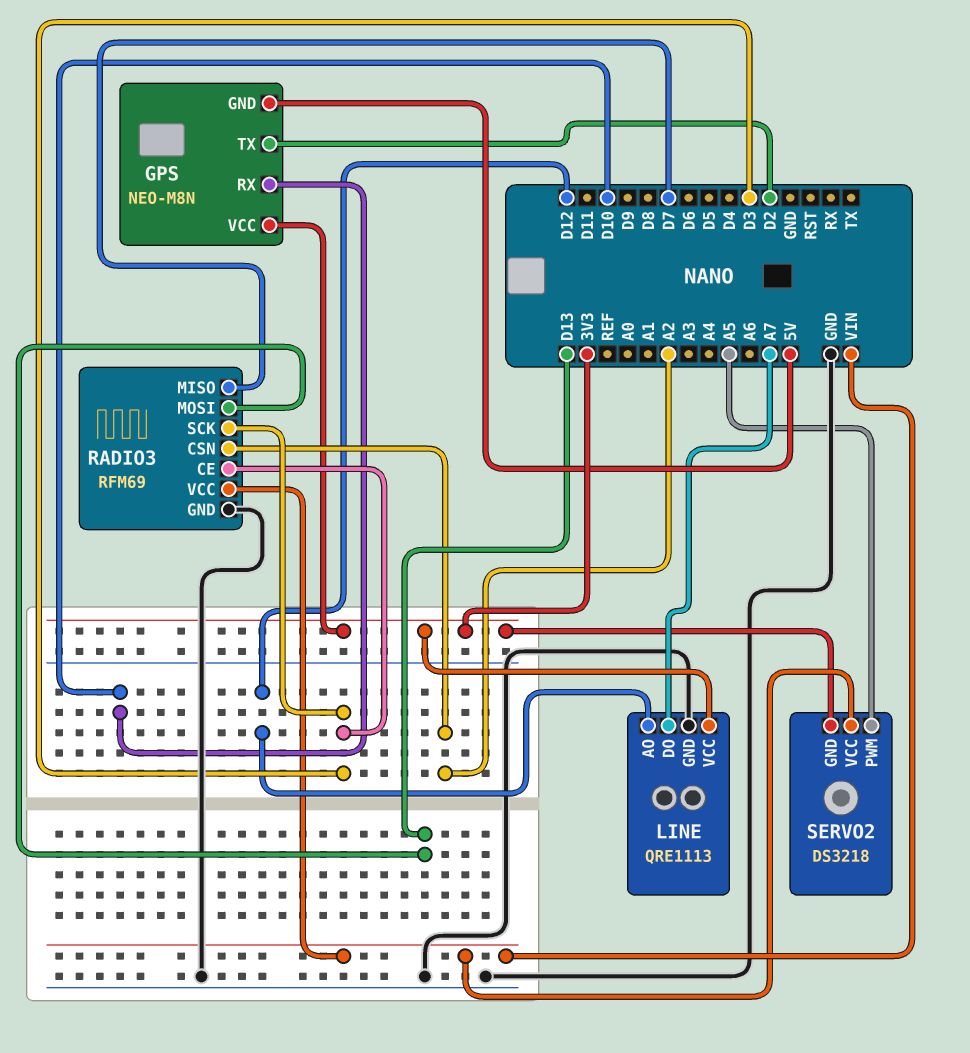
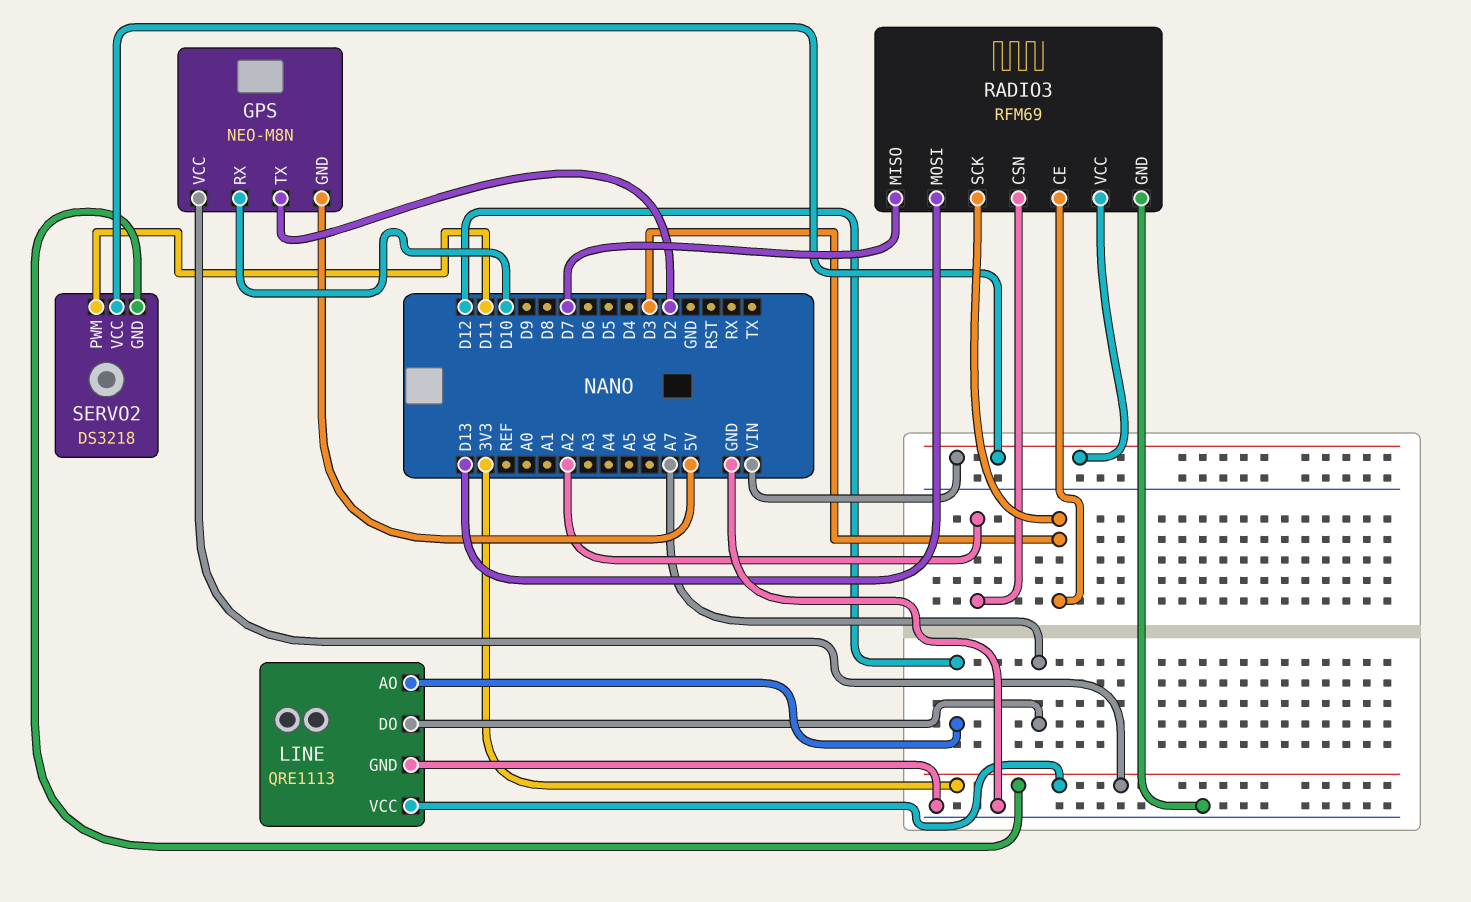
SERVO2 pin PWM: A5 -> D11

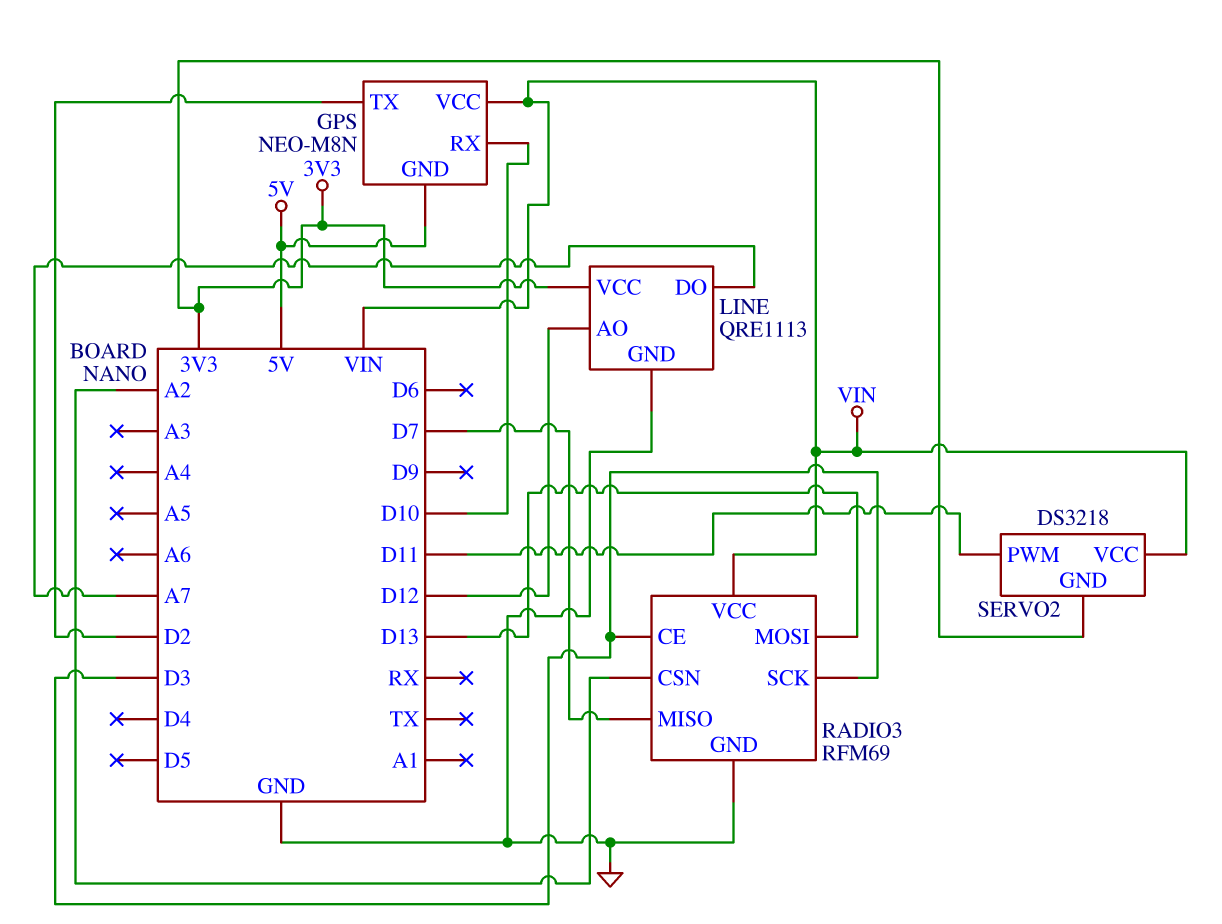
GPS pin VCC: 3V3 -> VIN

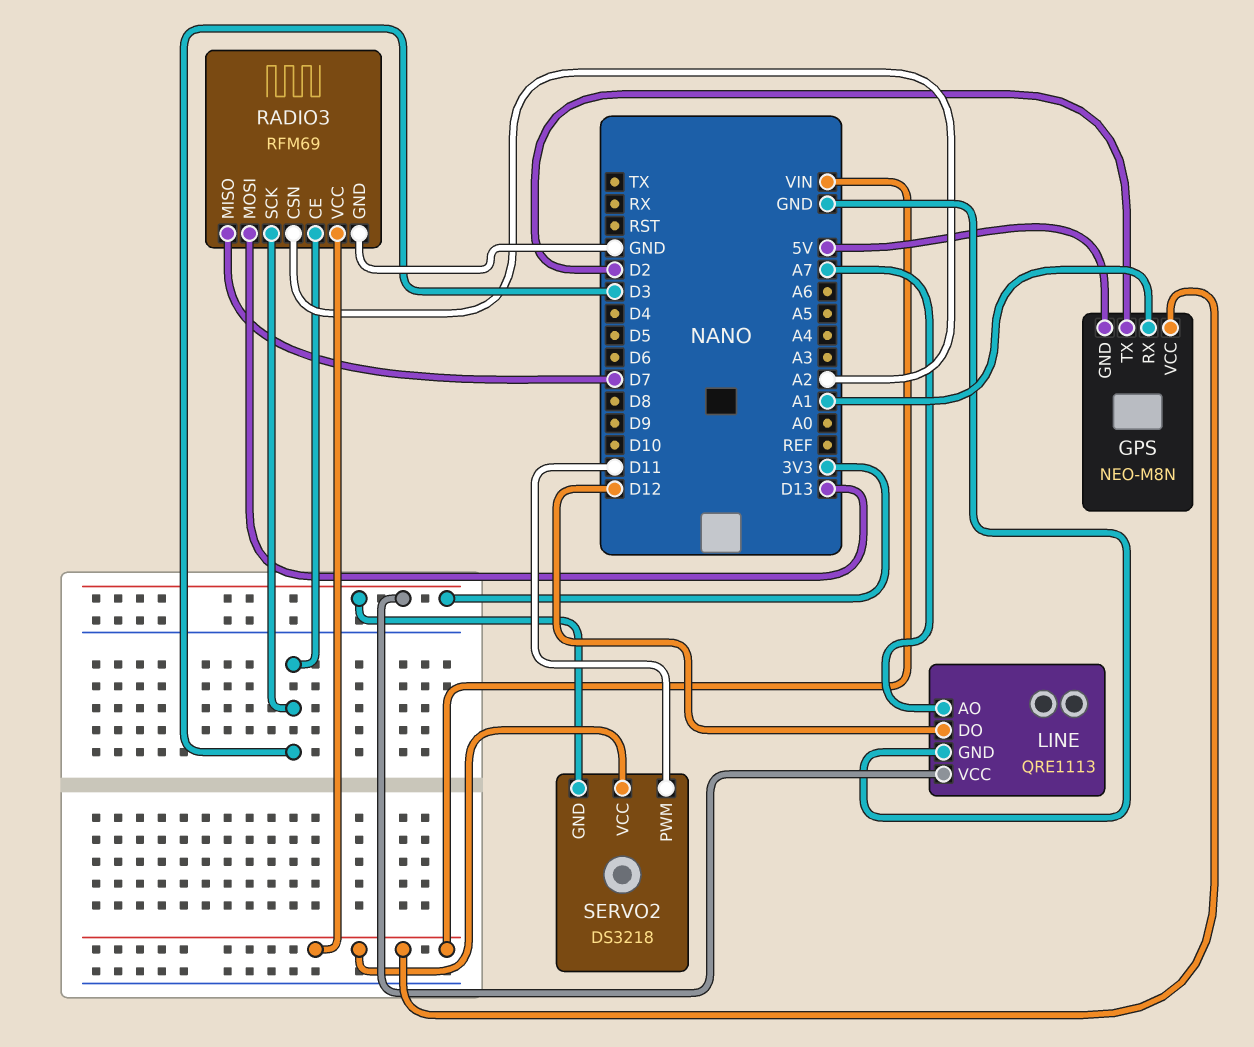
GPS pin RX: D10 -> A1
LINE pin AO: D12 -> A7
LINE pin DO: A7 -> D12

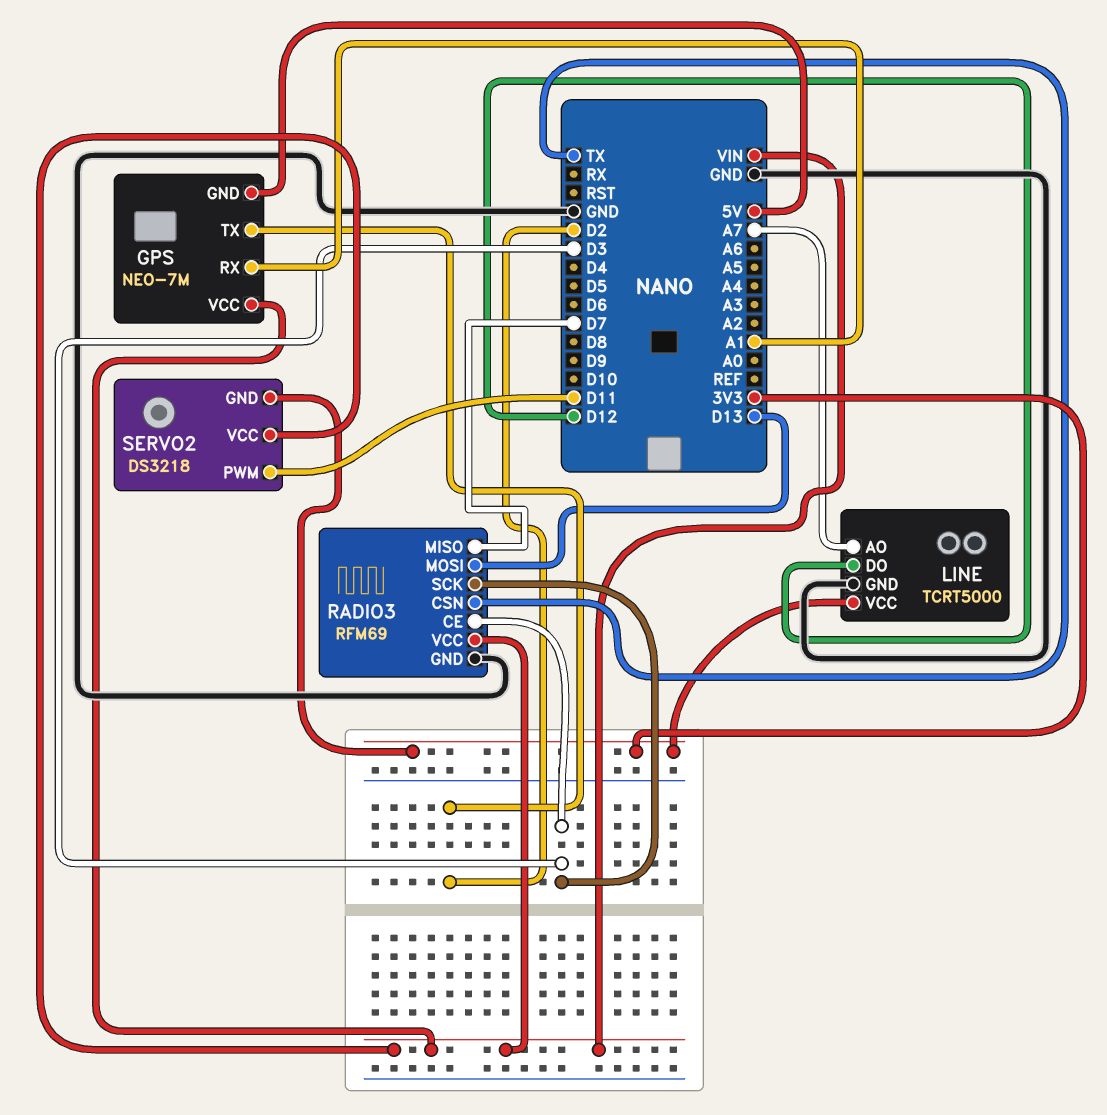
GPS: NEO-M8N -> NEO-7M
LINE: QRE1113 -> TCRT5000
RADIO3 pin CSN: A2 -> TX

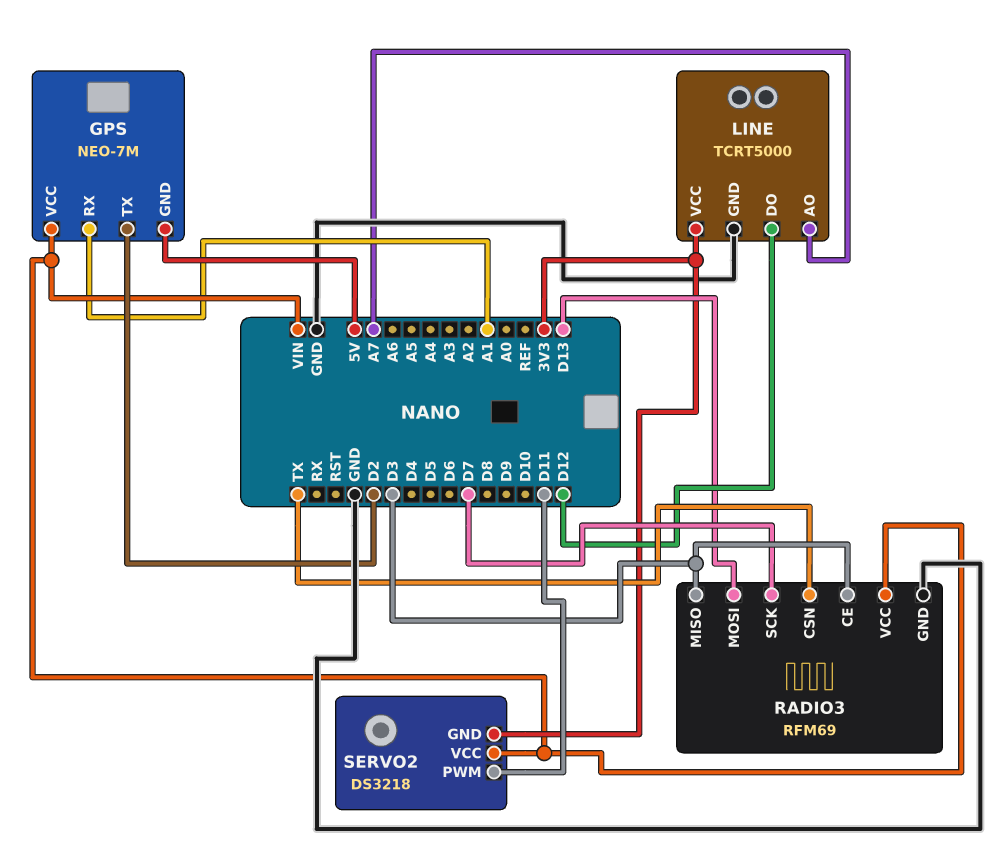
RADIO3 pin MISO: D7 -> D3
RADIO3 pin SCK: D3 -> D7

